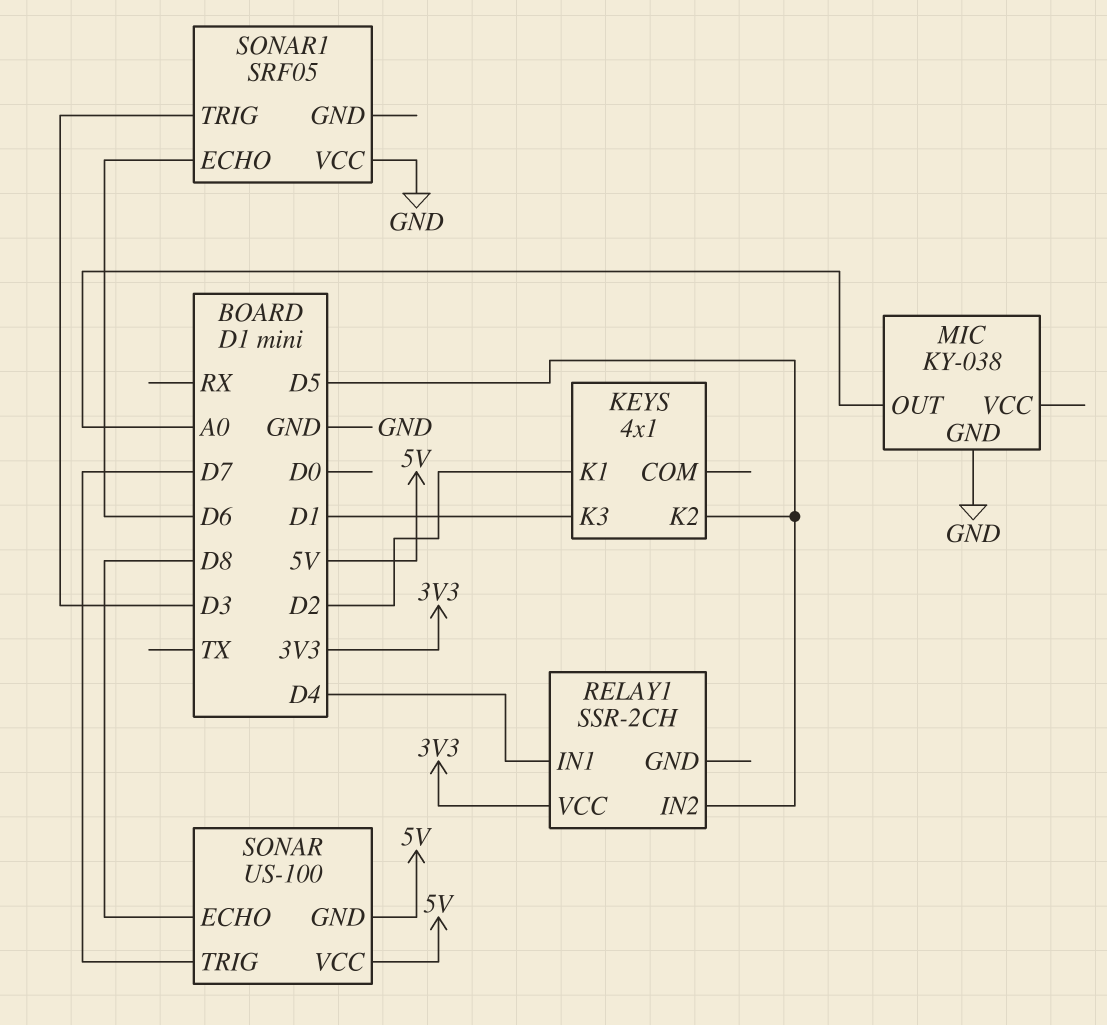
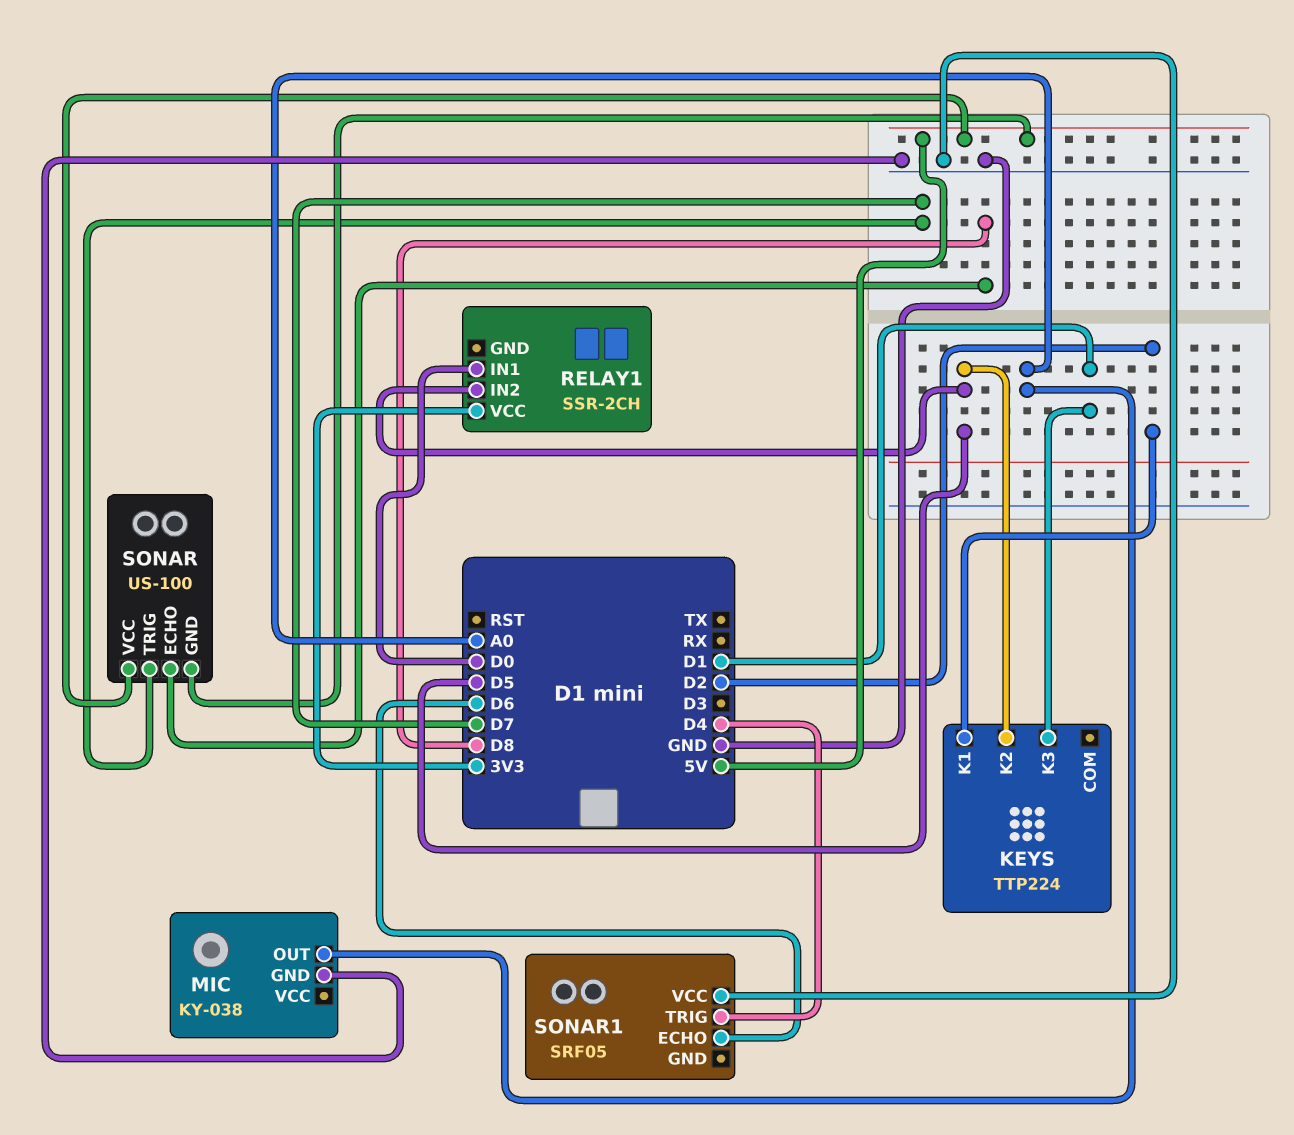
KEYS: 4x1 -> TTP224
RELAY1 pin IN1: D4 -> D0
SONAR1 pin TRIG: D3 -> D4

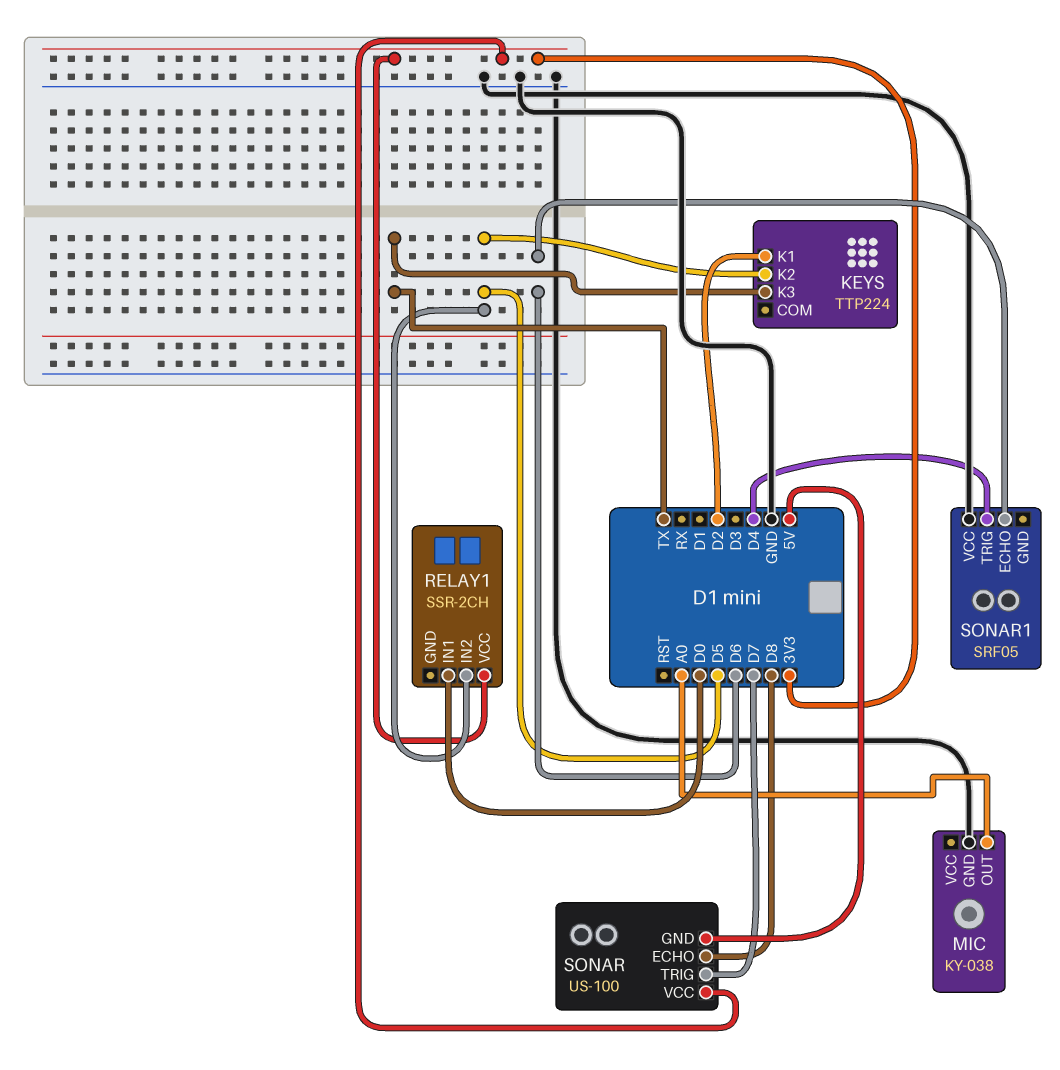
KEYS pin K3: D1 -> TX
SONAR pin VCC: 5V -> 3V3

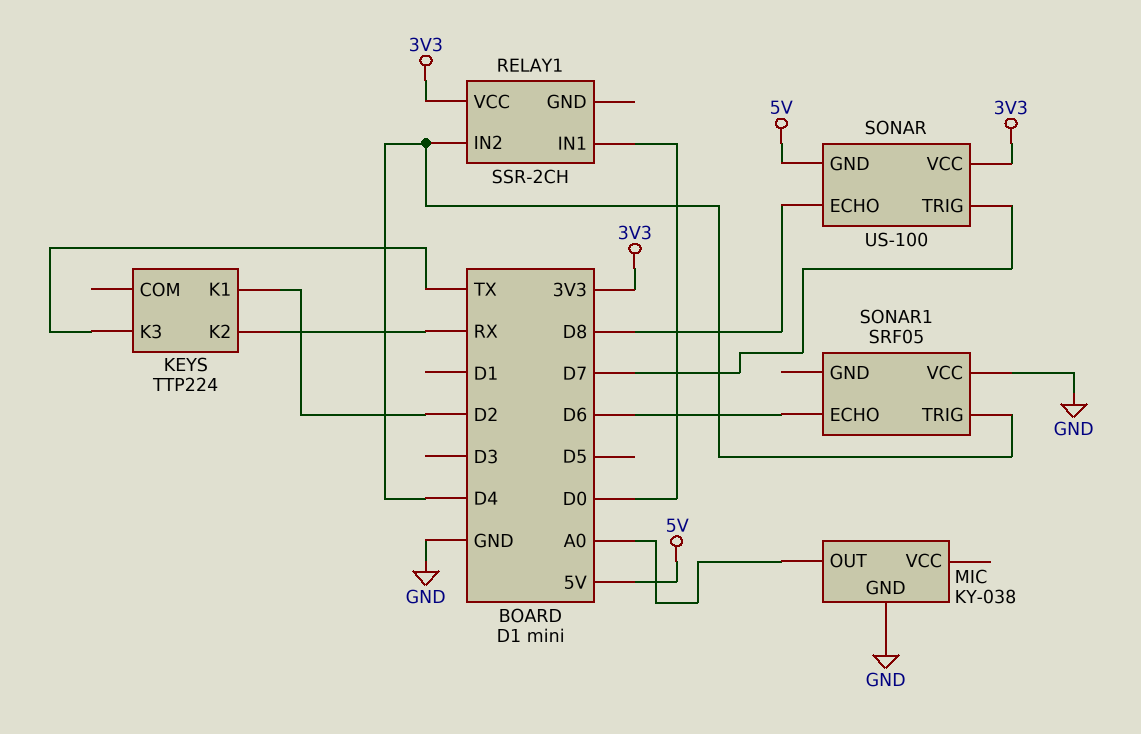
KEYS pin K2: D5 -> RX
RELAY1 pin IN2: D5 -> D4

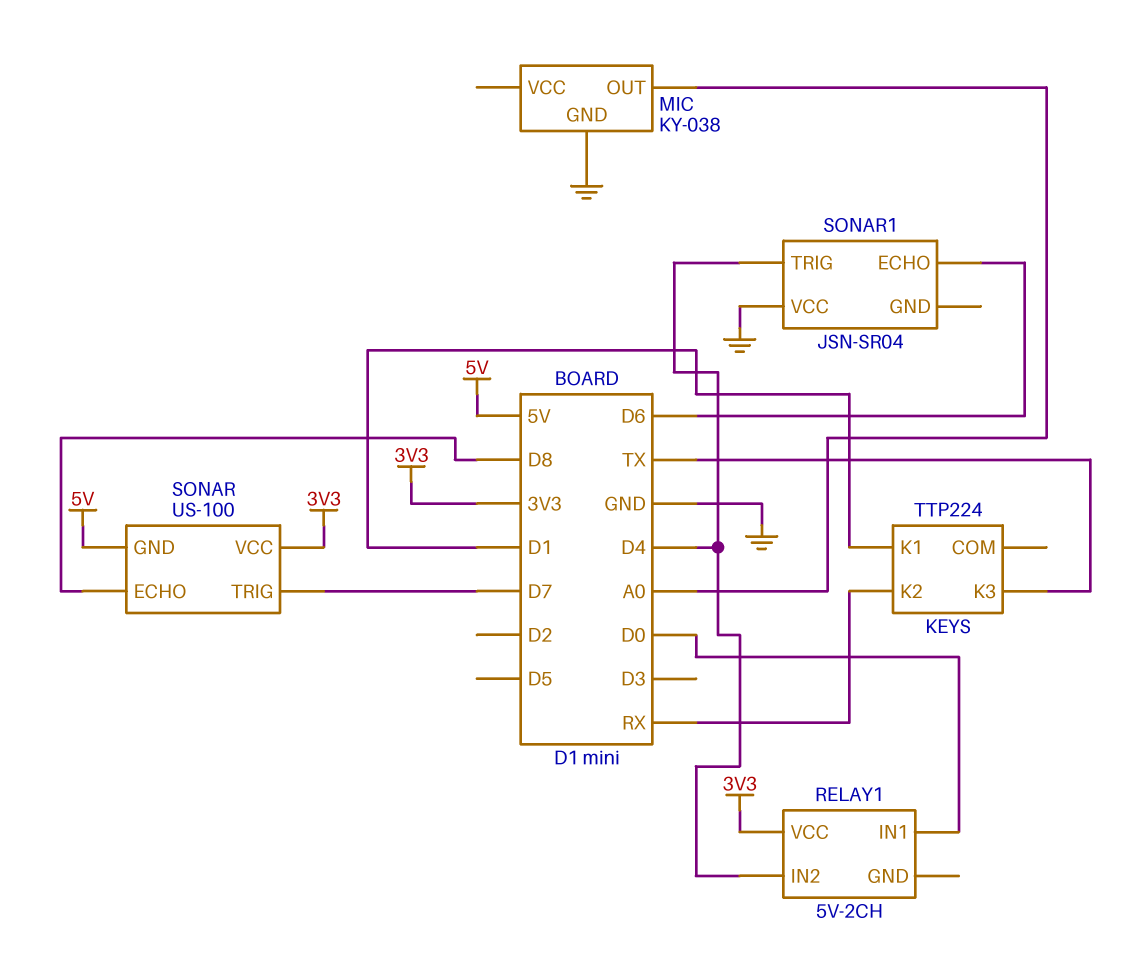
KEYS pin K1: D2 -> D1
RELAY1: SSR-2CH -> 5V-2CH
SONAR1: SRF05 -> JSN-SR04

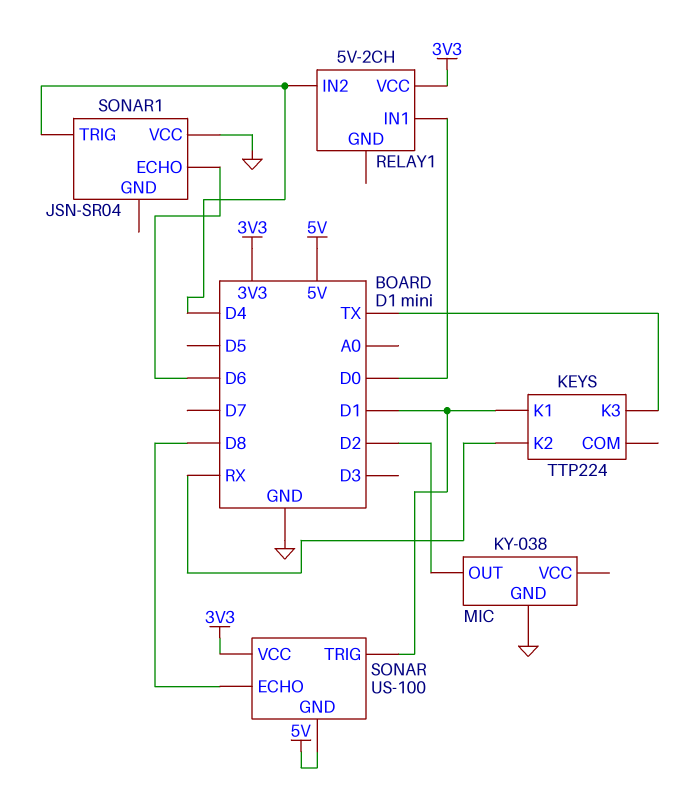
MIC pin OUT: A0 -> D2
SONAR pin TRIG: D7 -> D1

